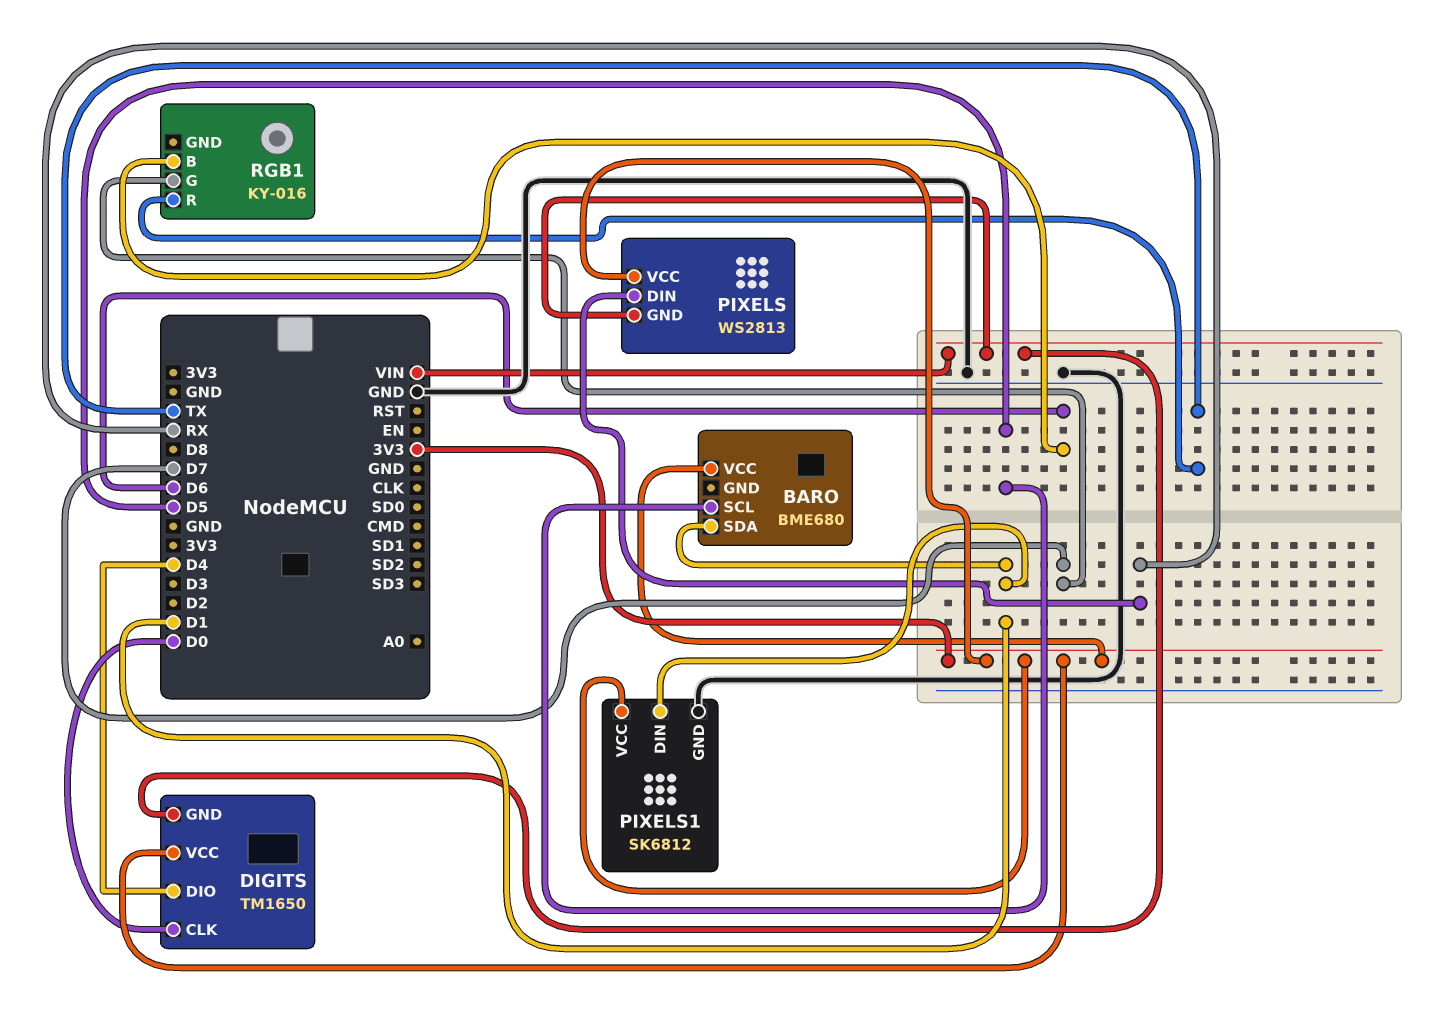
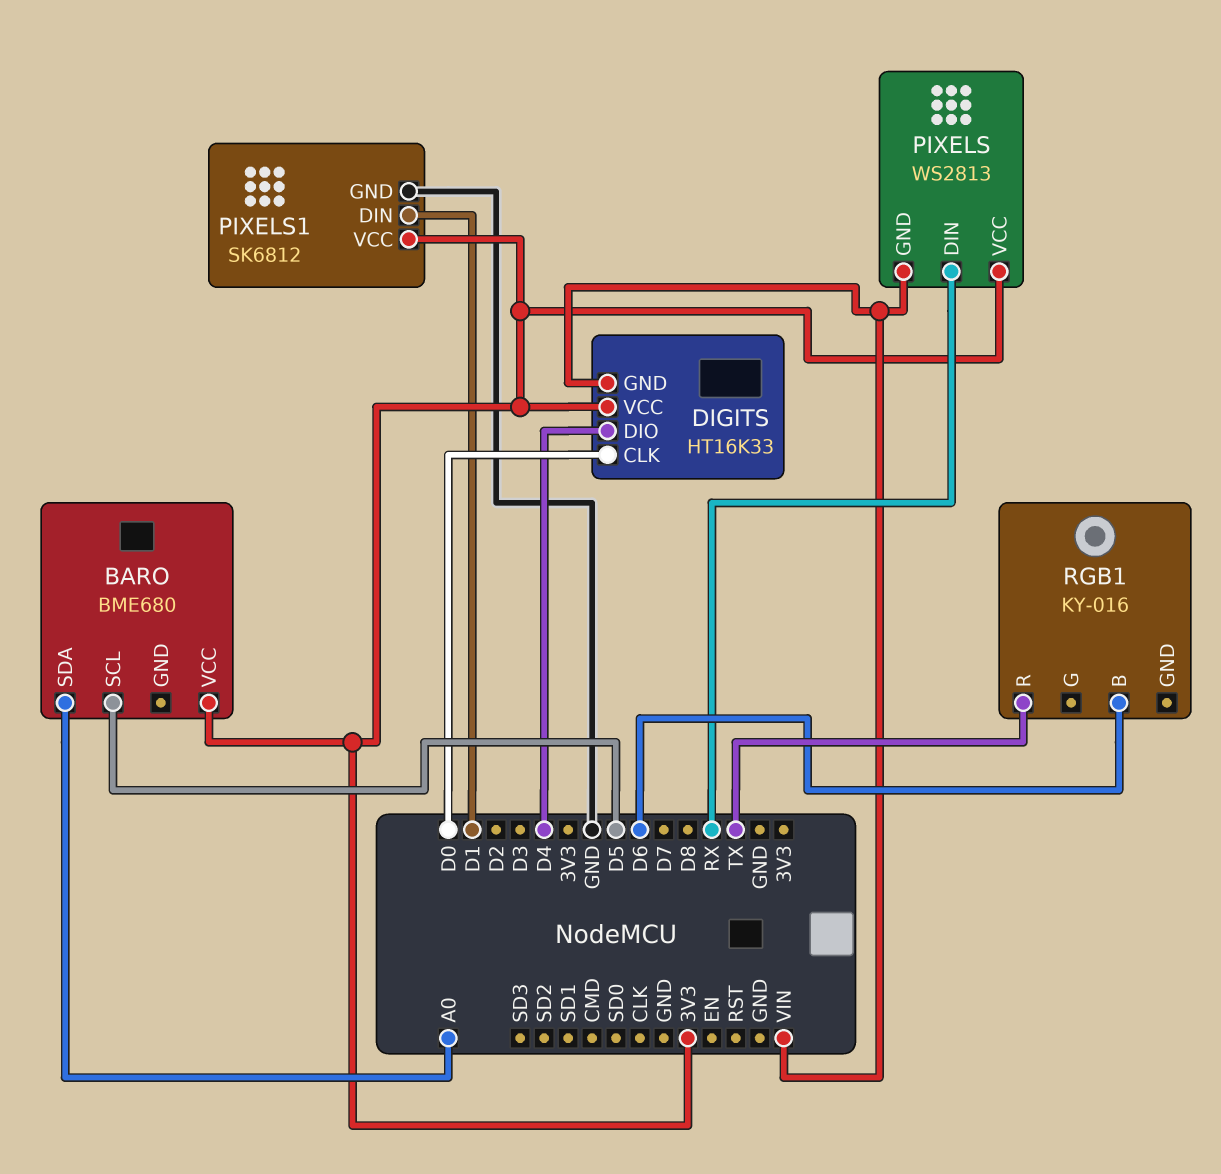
BARO pin SDA: D1 -> A0
DIGITS: TM1650 -> HT16K33
RGB1 pin G: D7 -> none

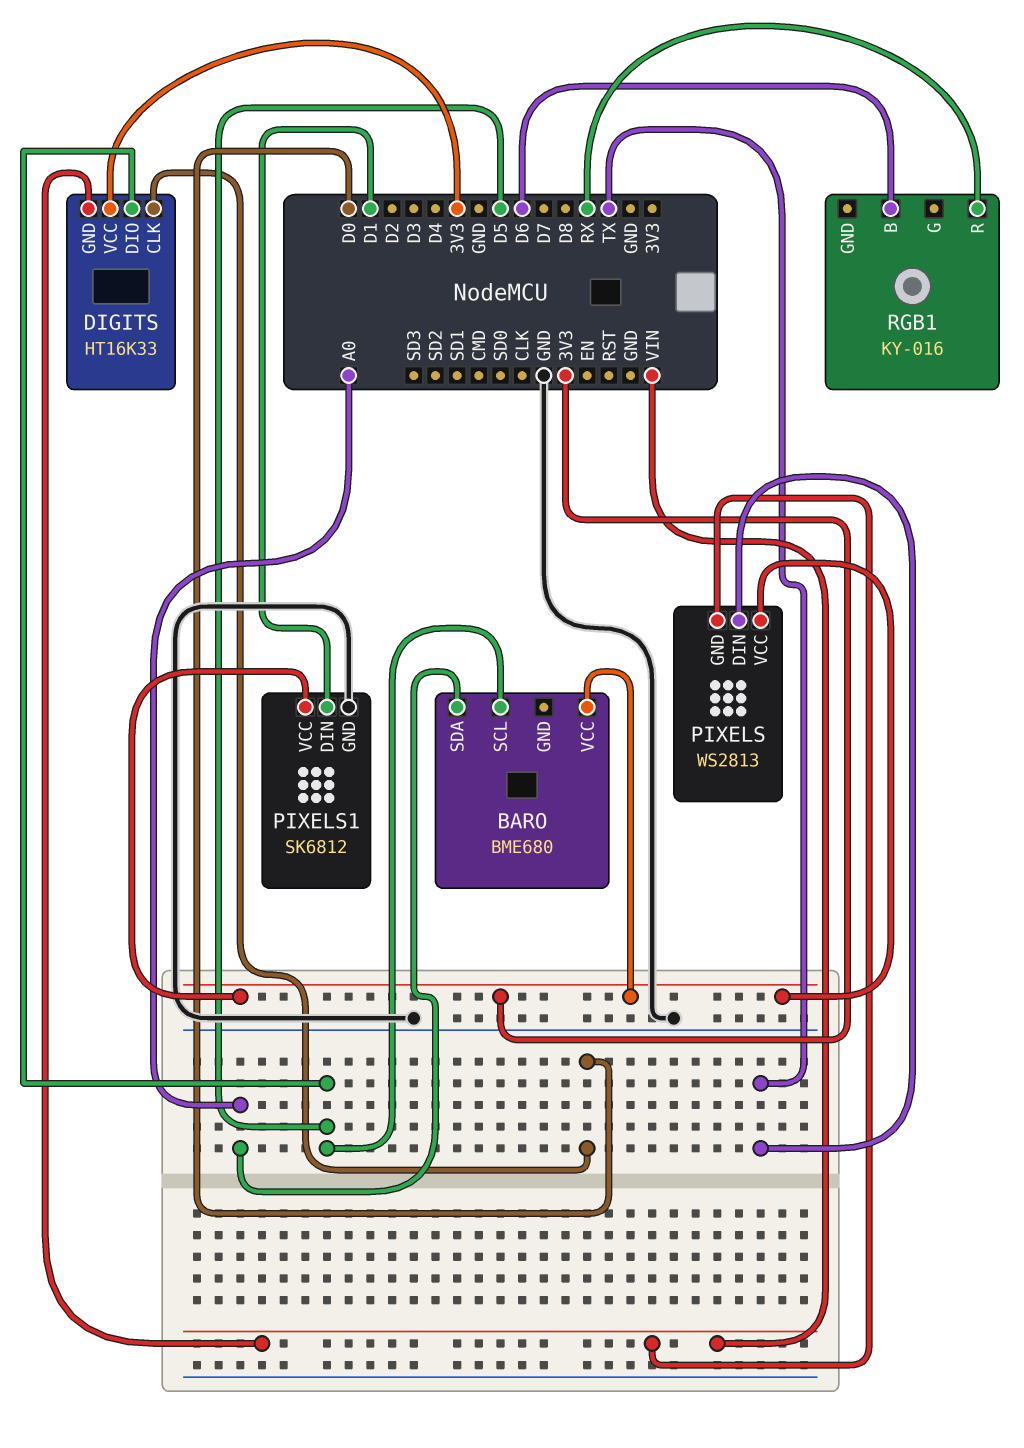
DIGITS pin DIO: D4 -> D5
PIXELS pin DIN: RX -> TX
RGB1 pin R: TX -> RX

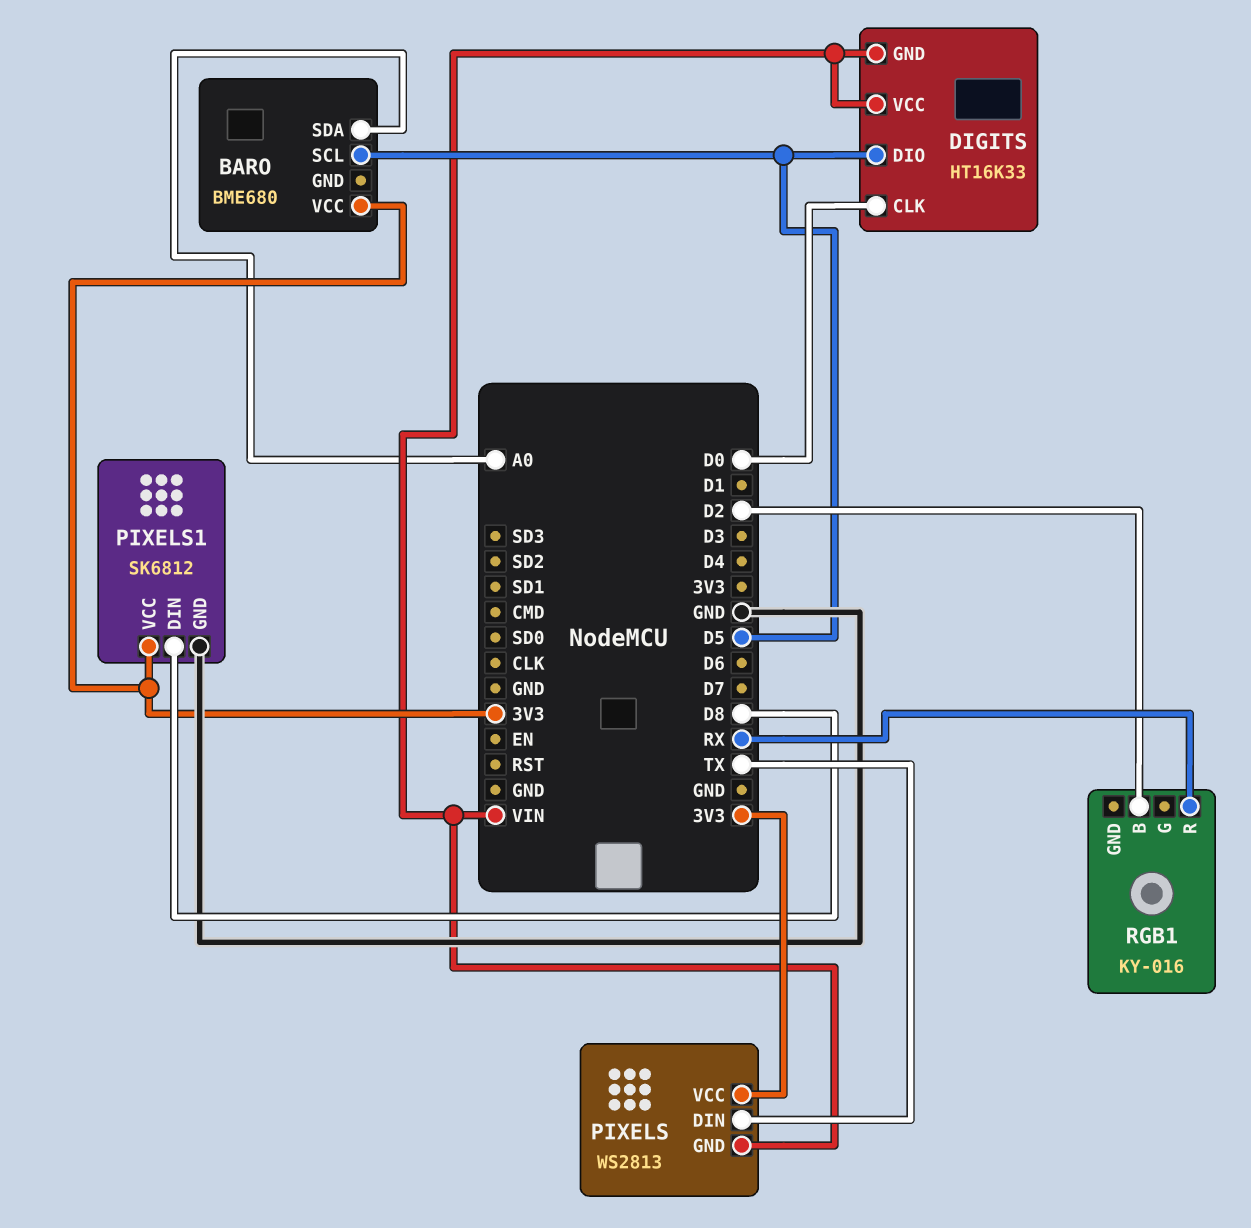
DIGITS pin VCC: 3V3 -> VIN
PIXELS1 pin DIN: D1 -> D8
RGB1 pin B: D6 -> D2

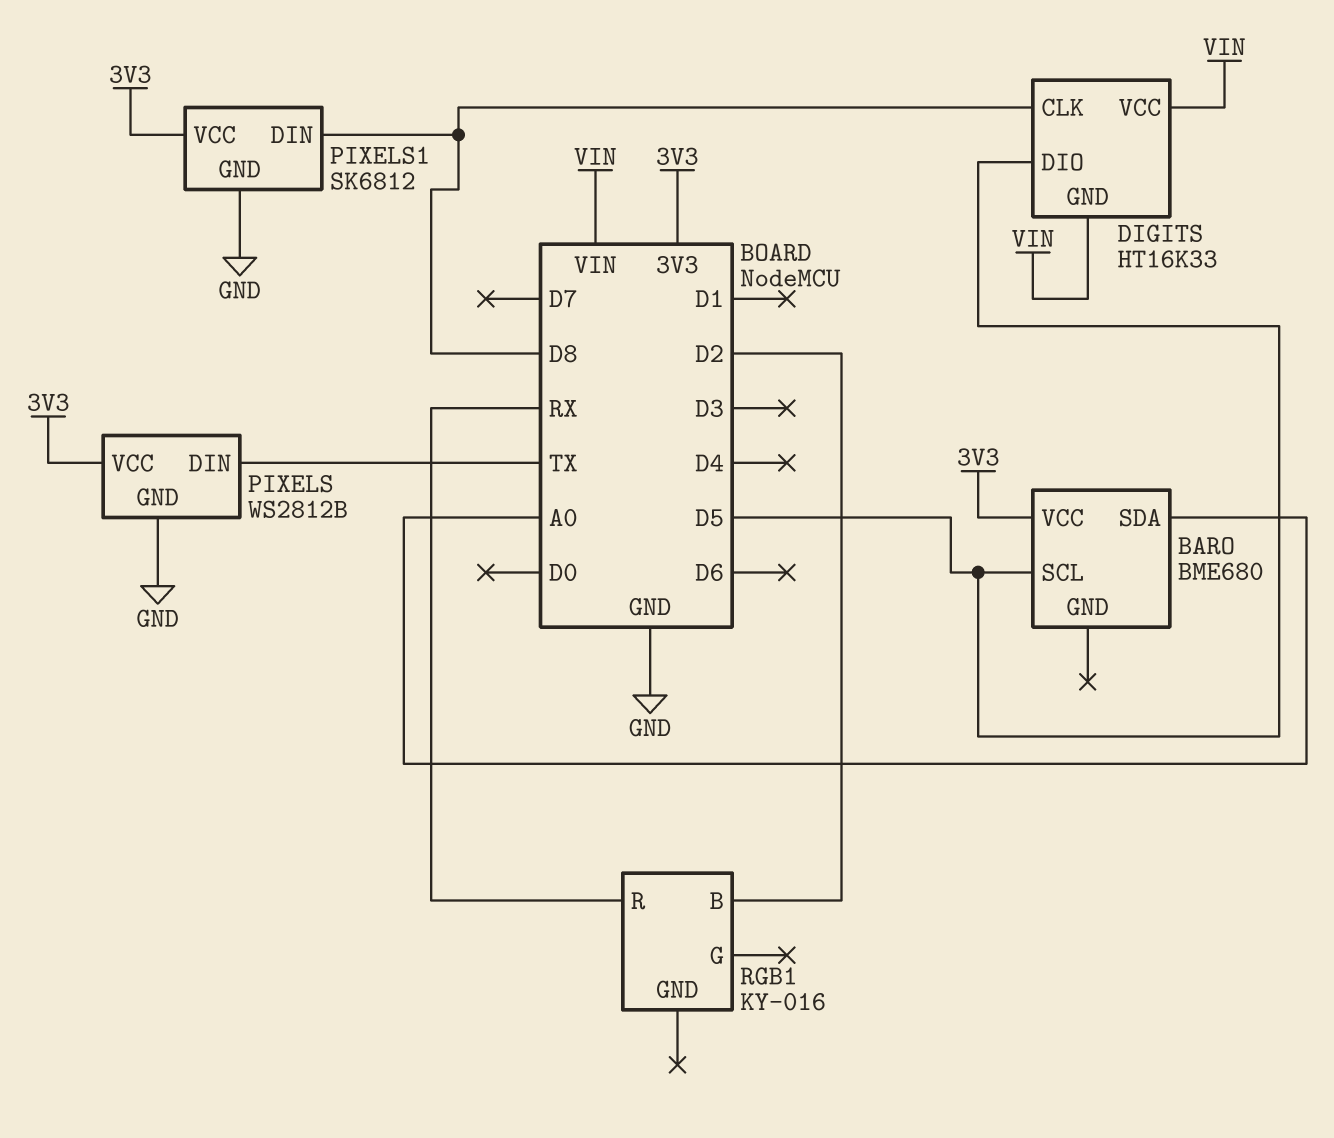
DIGITS pin CLK: D0 -> D8
PIXELS: WS2813 -> WS2812B
PIXELS pin GND: VIN -> GND

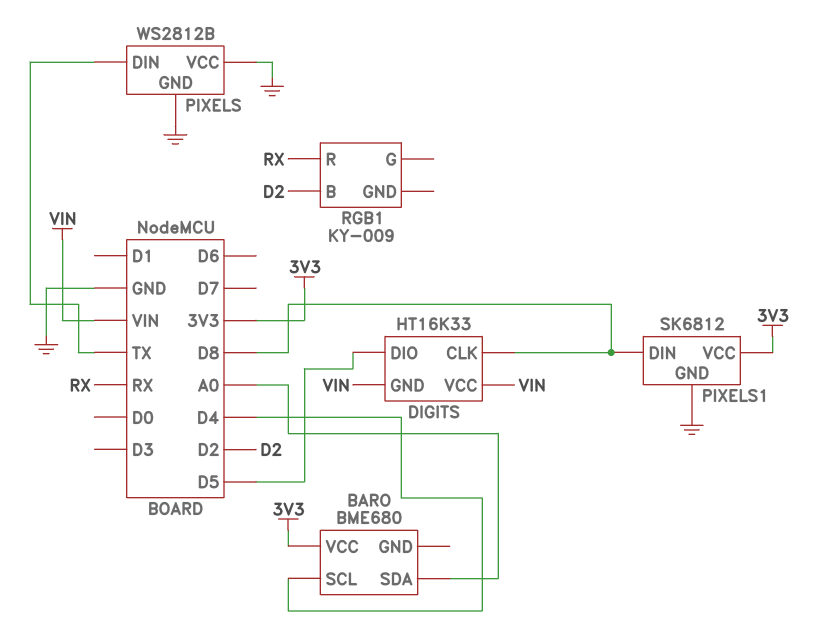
BARO pin SCL: D5 -> D4
PIXELS pin VCC: 3V3 -> GND
RGB1: KY-016 -> KY-009

